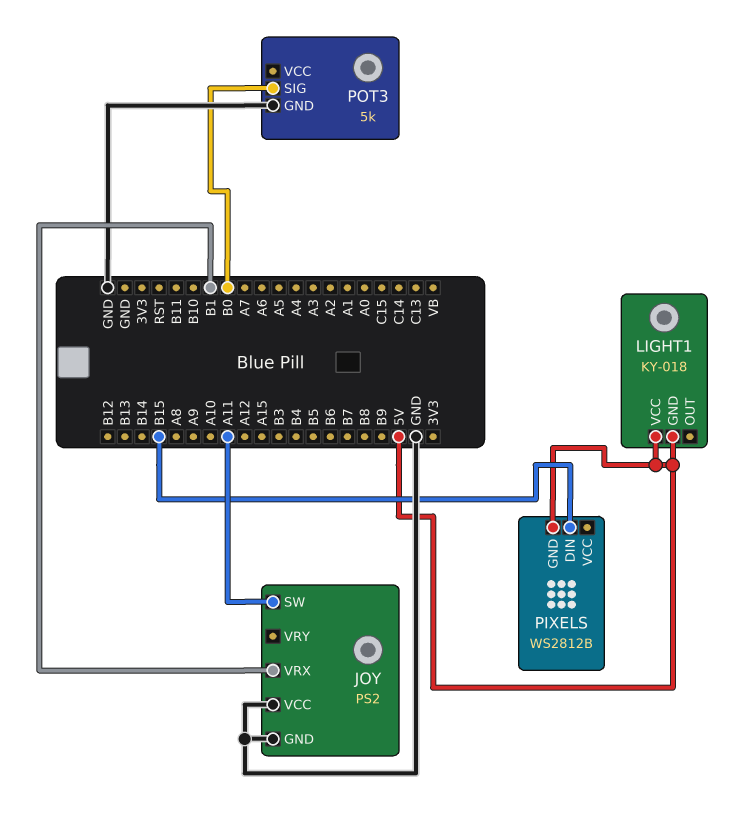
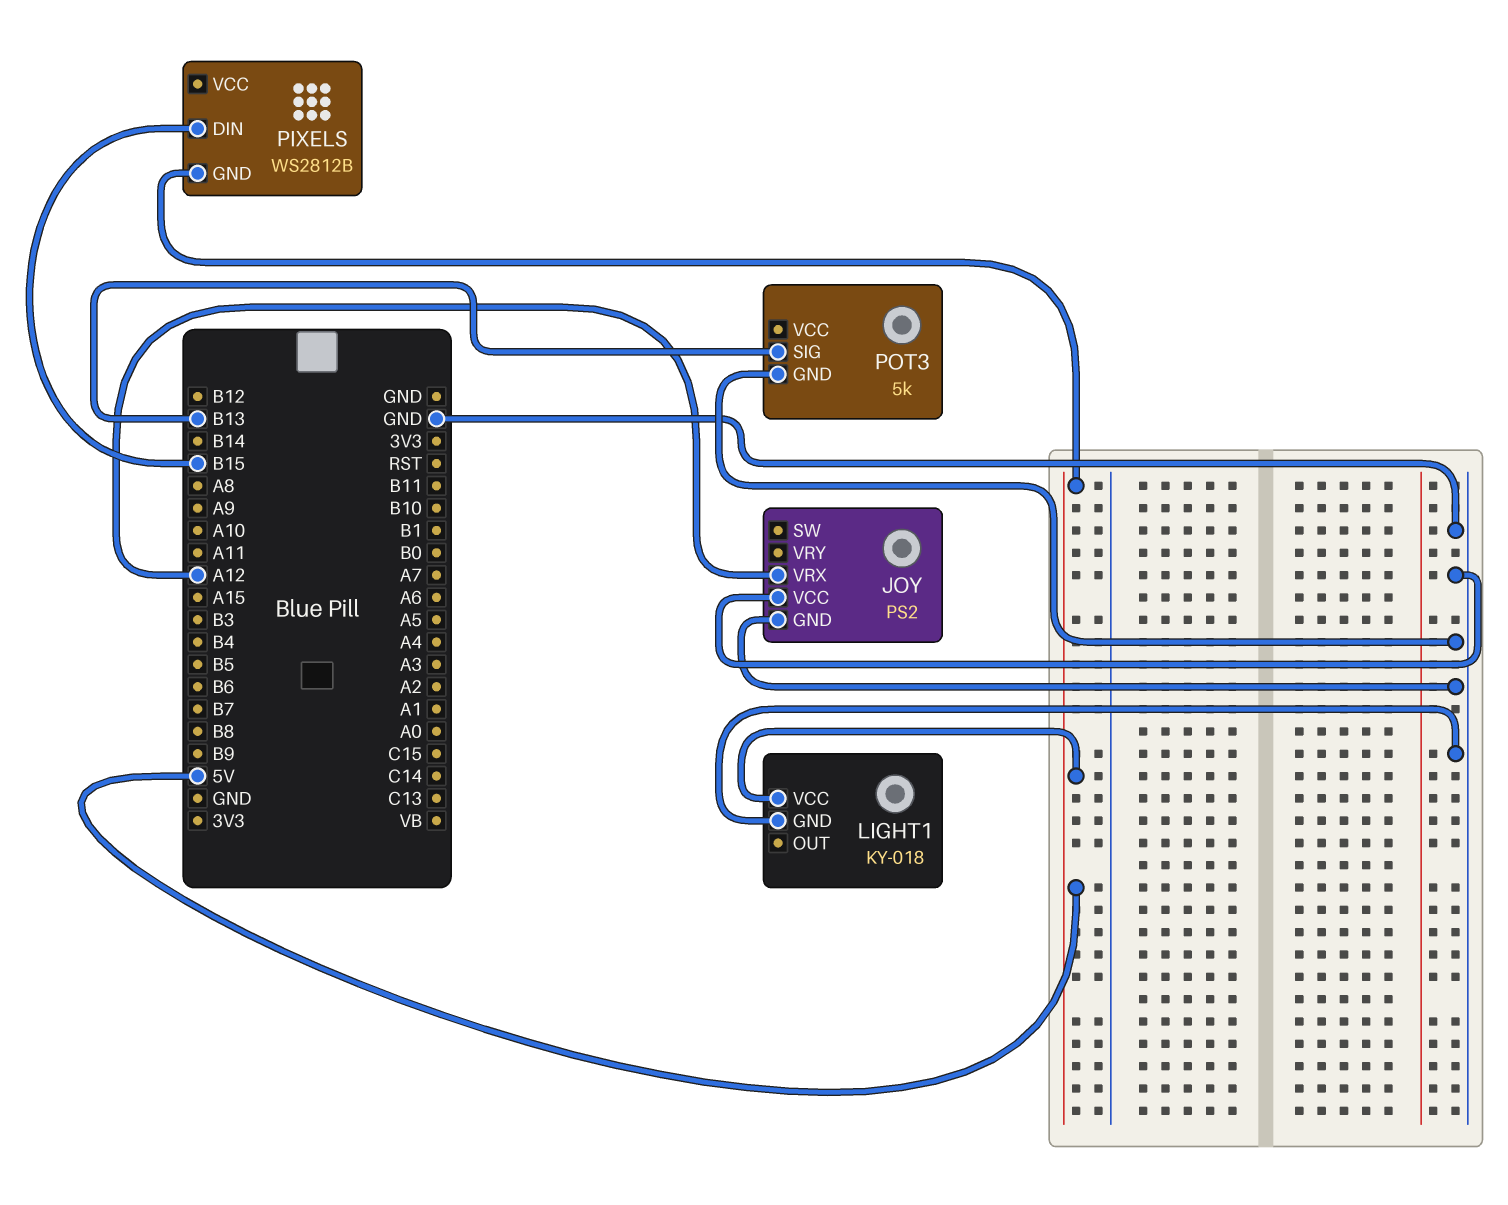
JOY pin SW: A11 -> none
JOY pin VRX: B1 -> A12
LIGHT1 pin GND: 5V -> GND
POT3 pin SIG: B0 -> B13

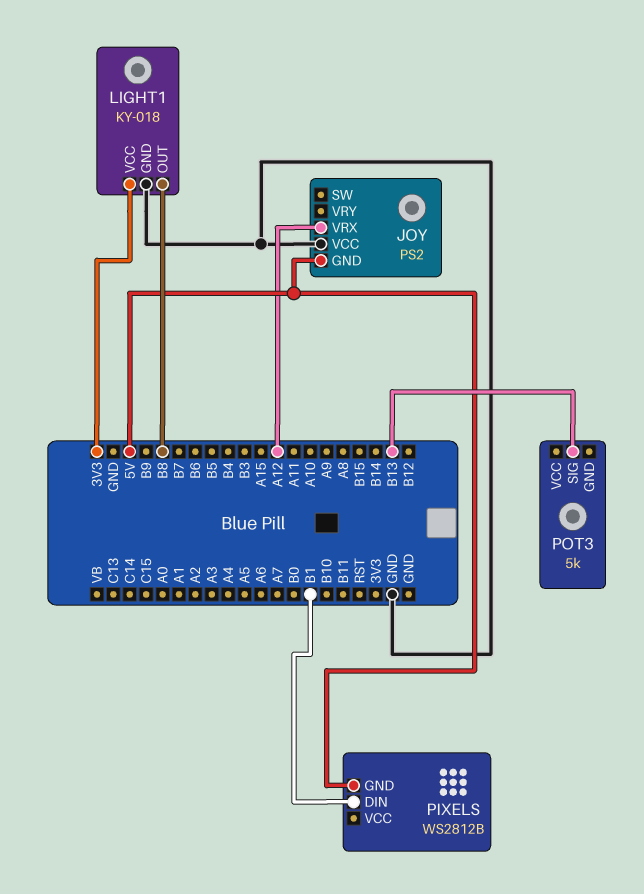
JOY pin GND: GND -> 5V
LIGHT1 pin OUT: none -> B8
LIGHT1 pin VCC: 5V -> 3V3
PIXELS pin DIN: B15 -> B1
POT3 pin GND: GND -> none

